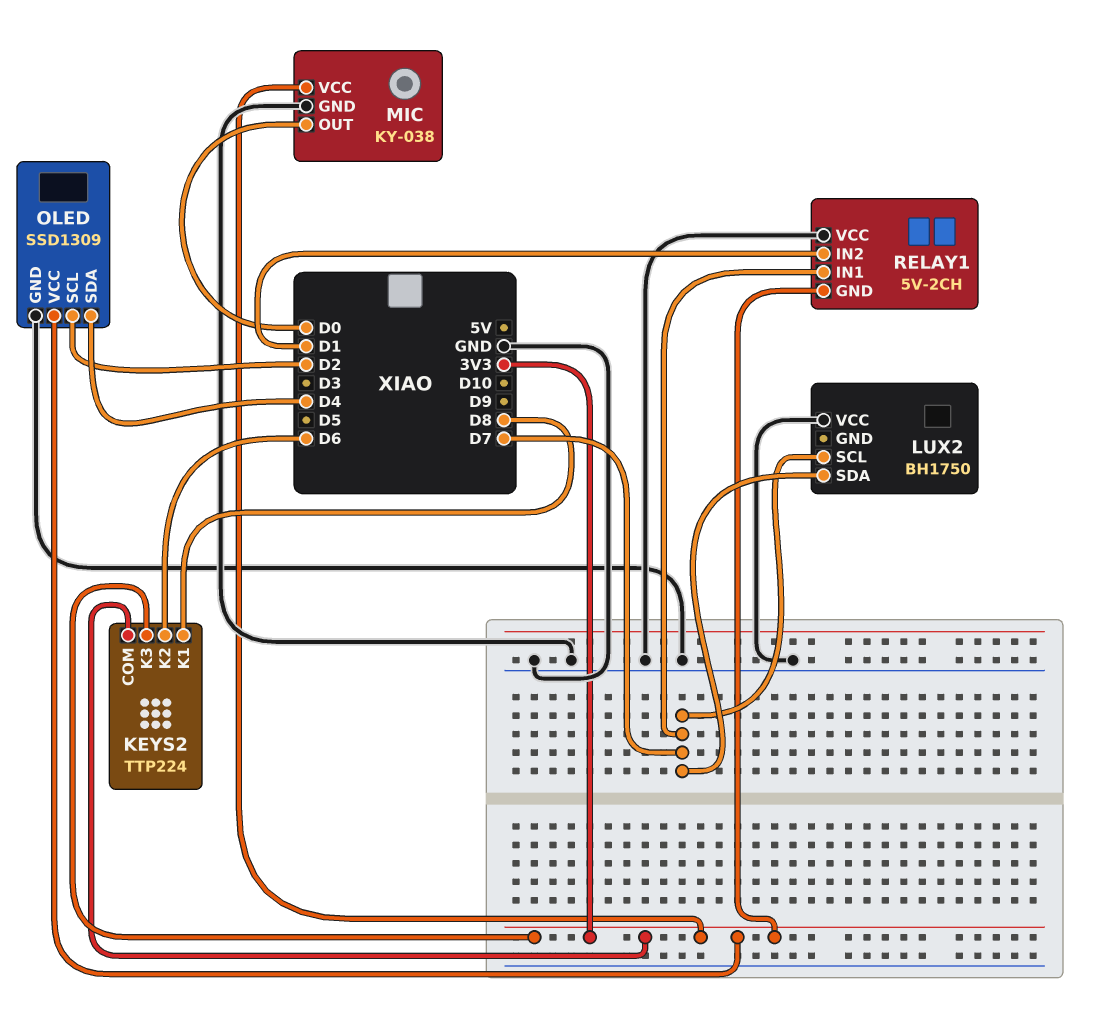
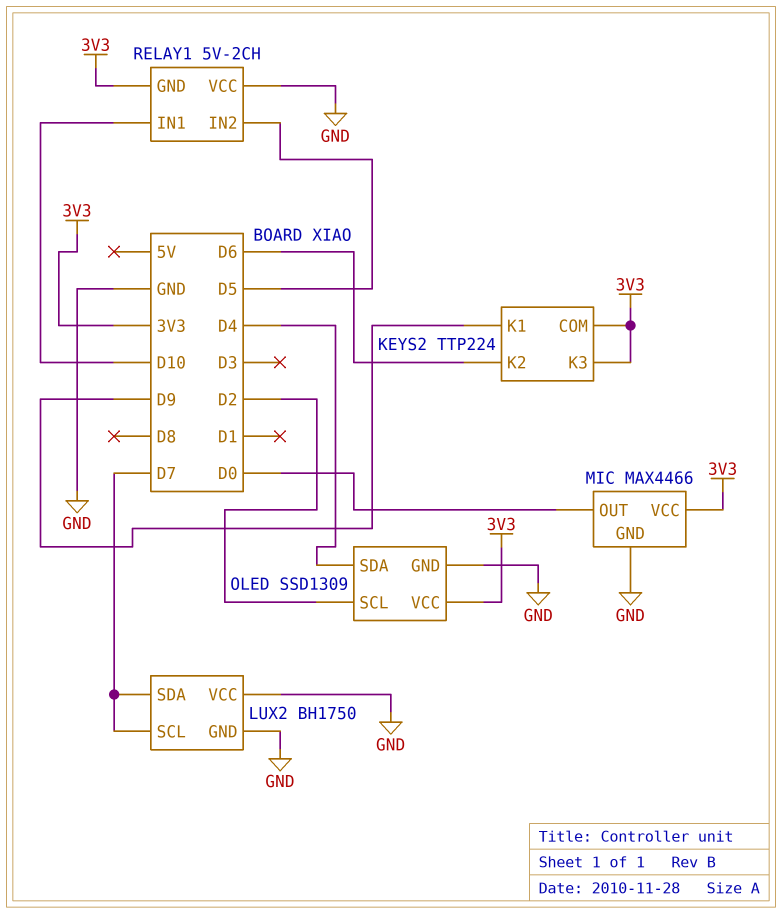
KEYS2 pin K1: D8 -> D9
LUX2 pin GND: none -> GND
MIC: KY-038 -> MAX4466
RELAY1 pin IN1: D7 -> D10
RELAY1 pin IN2: D1 -> D5

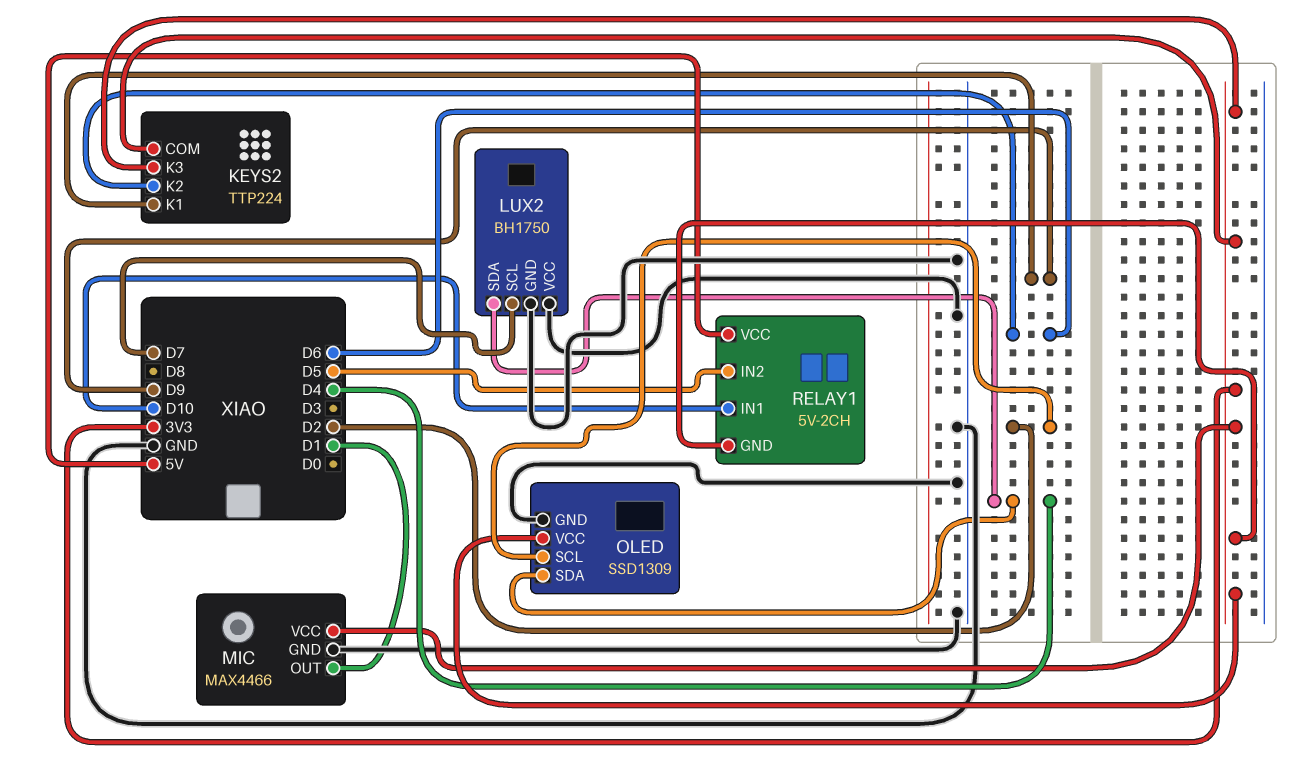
LUX2 pin SDA: D7 -> D4
MIC pin OUT: D0 -> D1
RELAY1 pin VCC: GND -> 5V

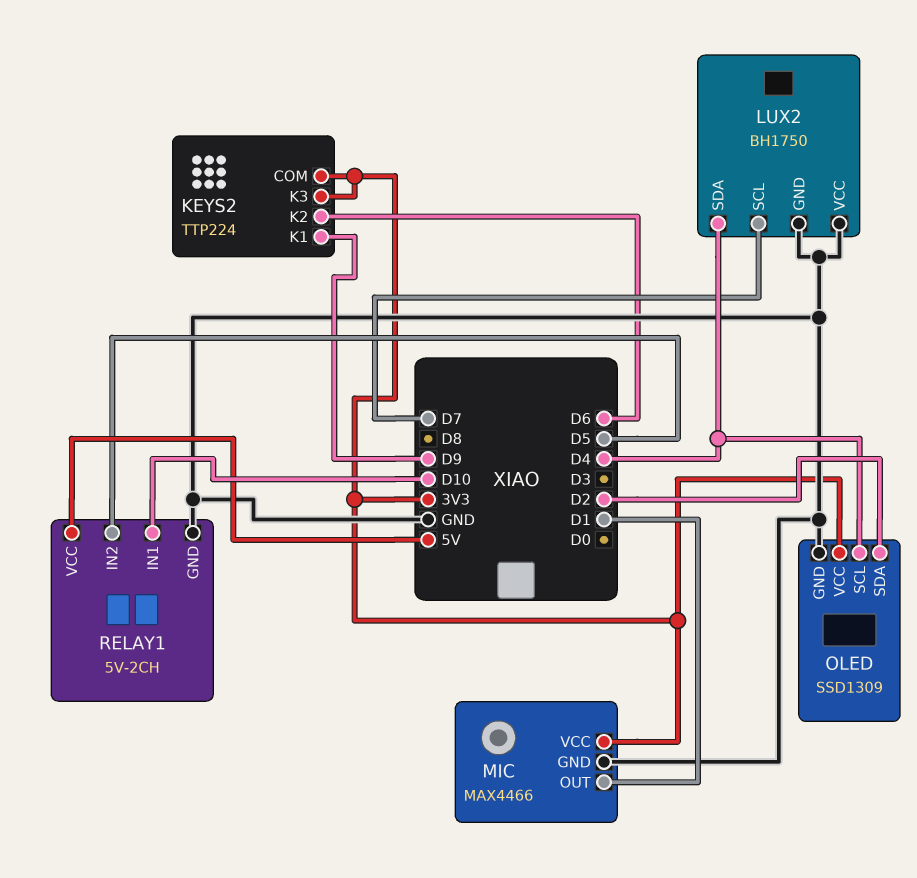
OLED pin SCL: D2 -> D4
OLED pin SDA: D4 -> D2
RELAY1 pin GND: 3V3 -> GND

